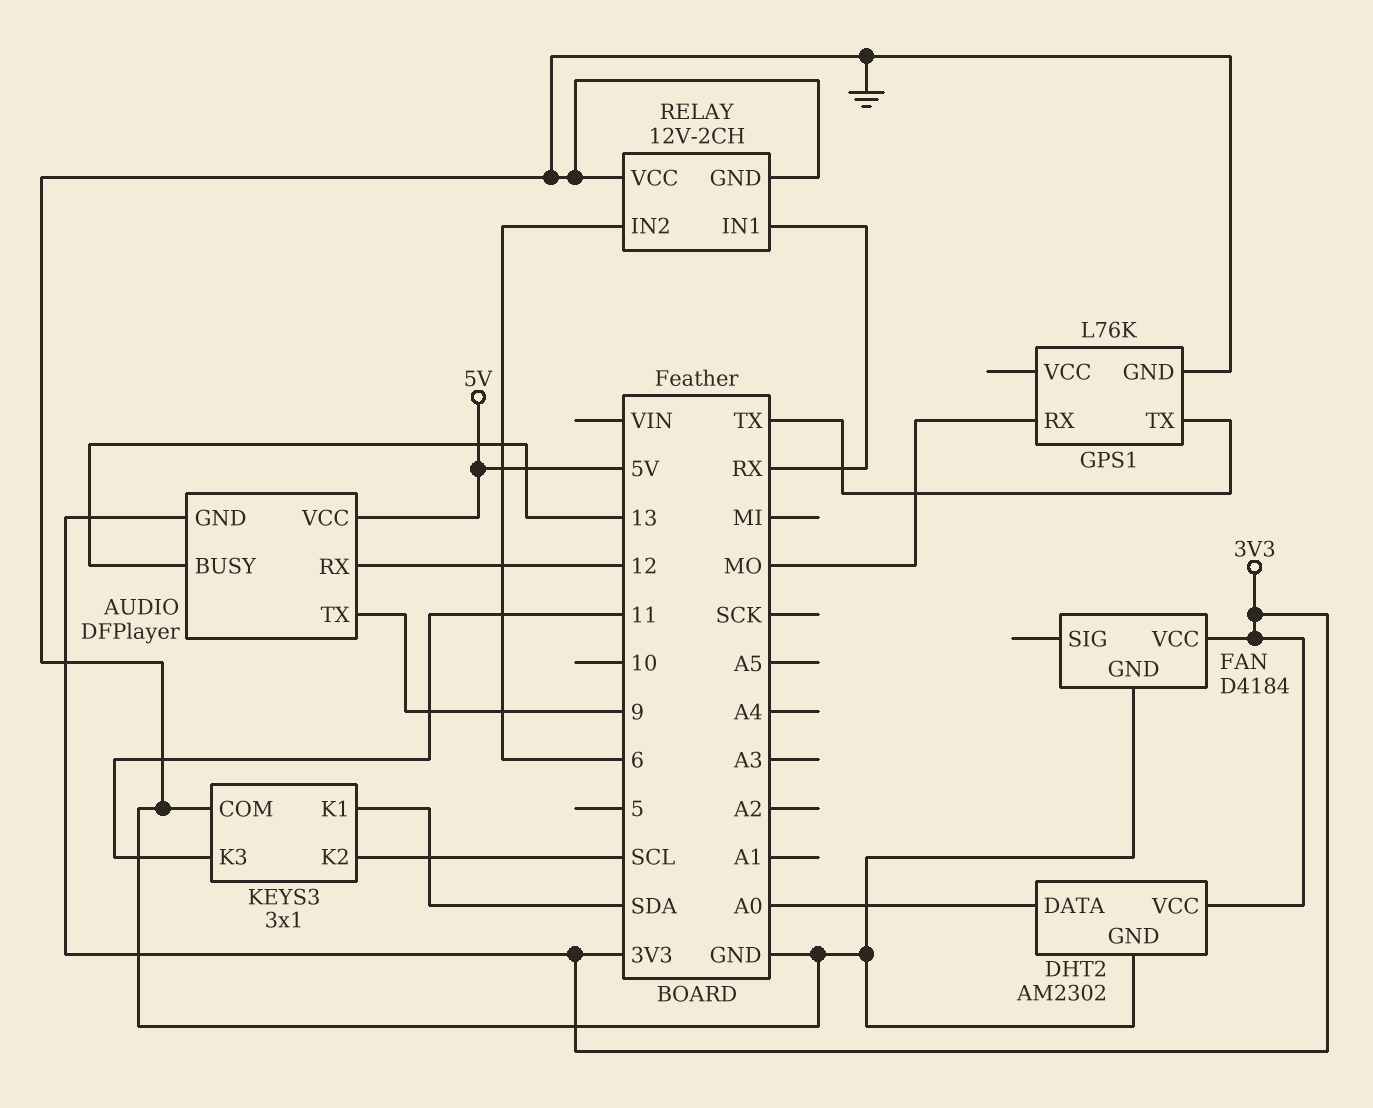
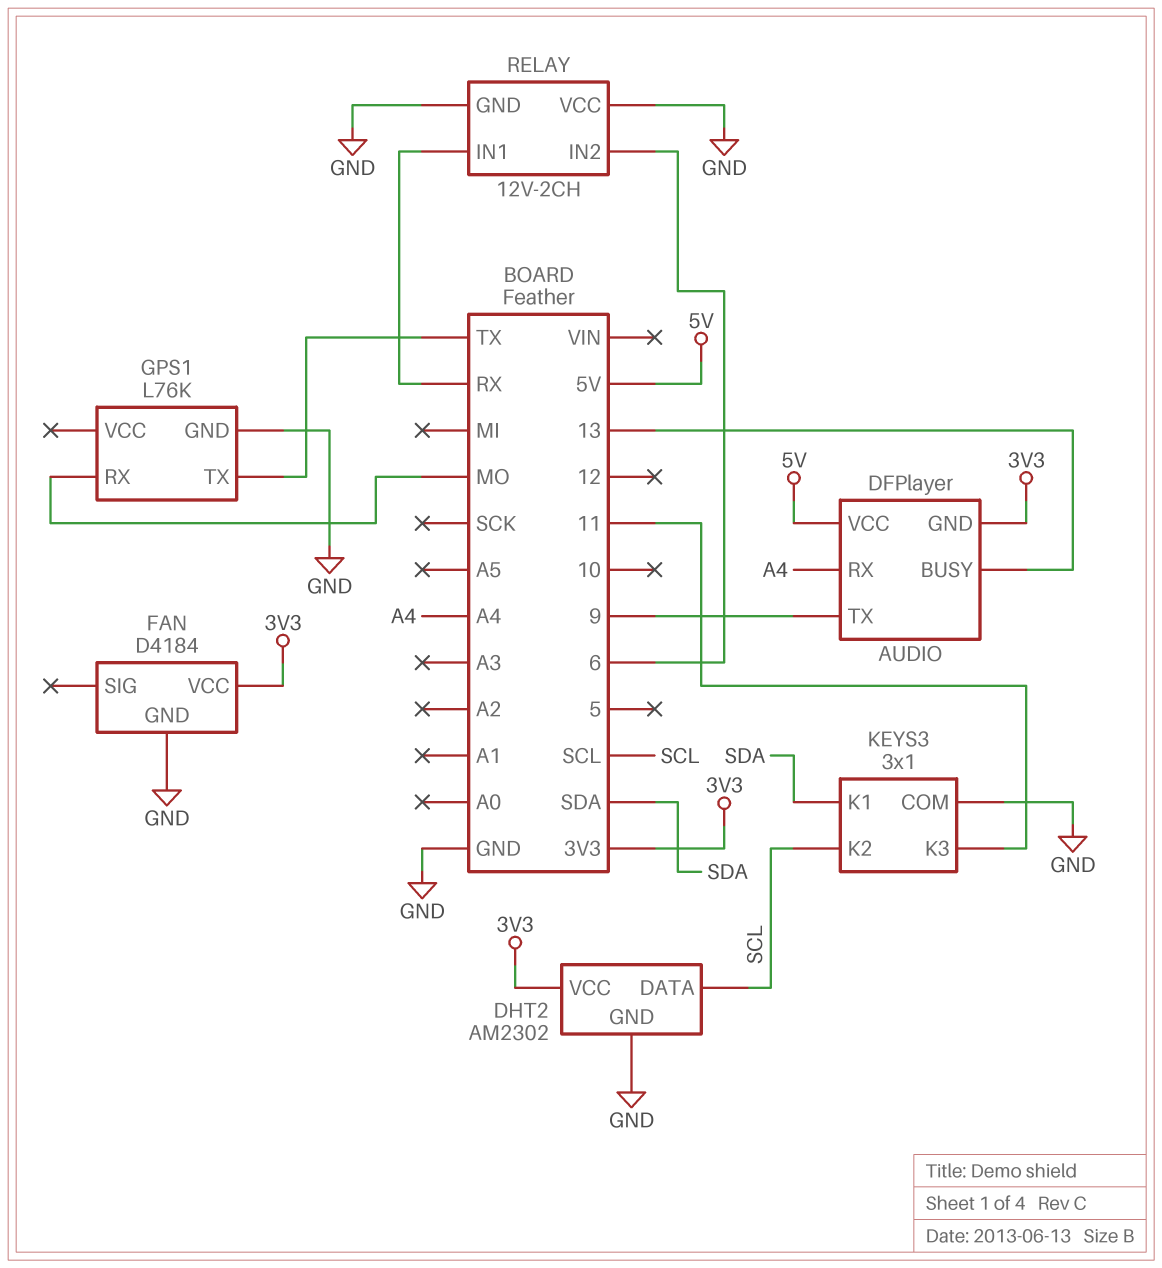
AUDIO pin RX: 12 -> A4
DHT2 pin DATA: A0 -> SCL

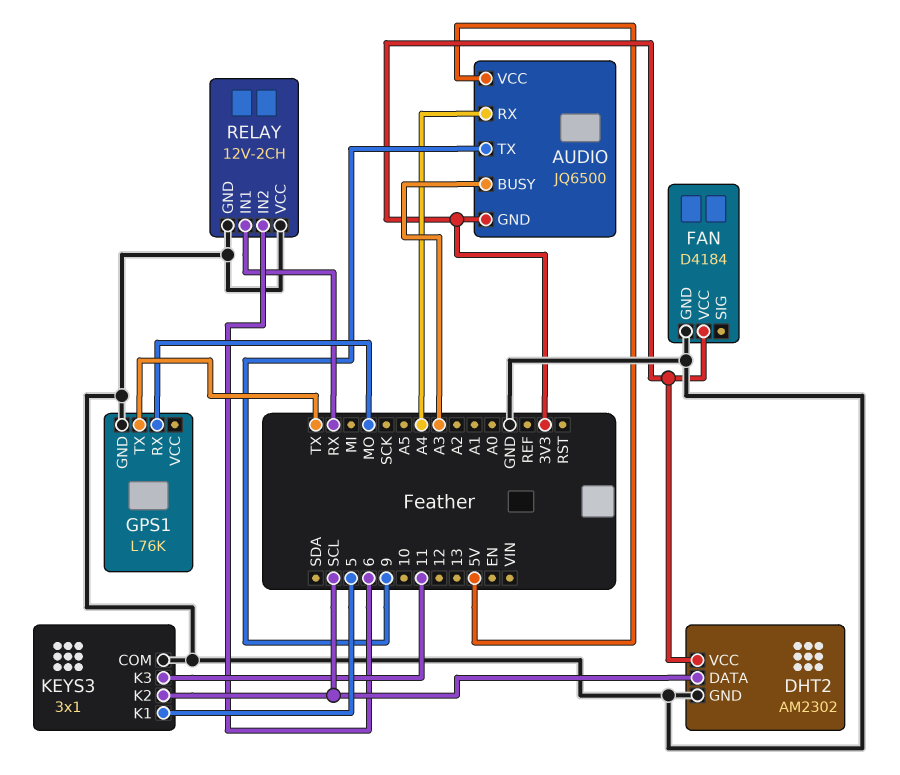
AUDIO: DFPlayer -> JQ6500
AUDIO pin BUSY: 13 -> A3
KEYS3 pin K1: SDA -> 5

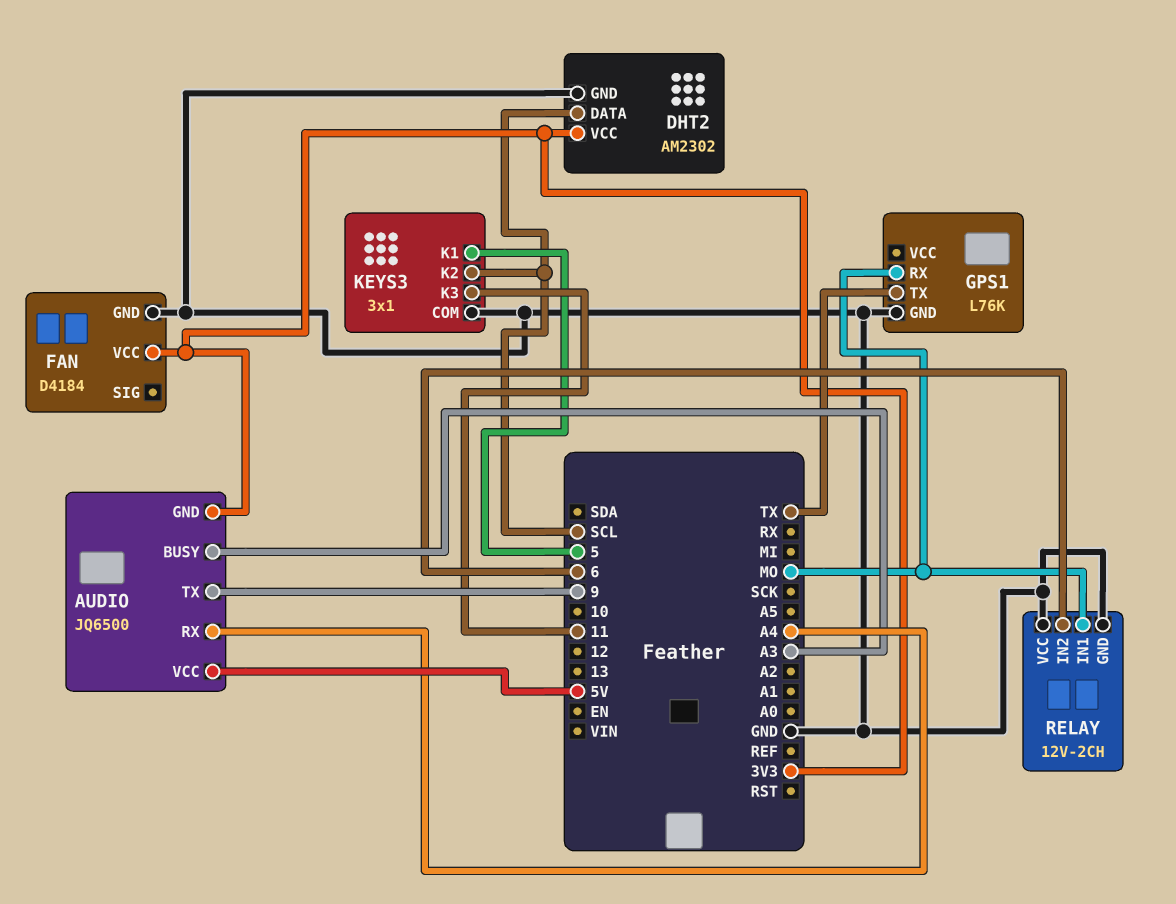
RELAY pin IN1: RX -> MO

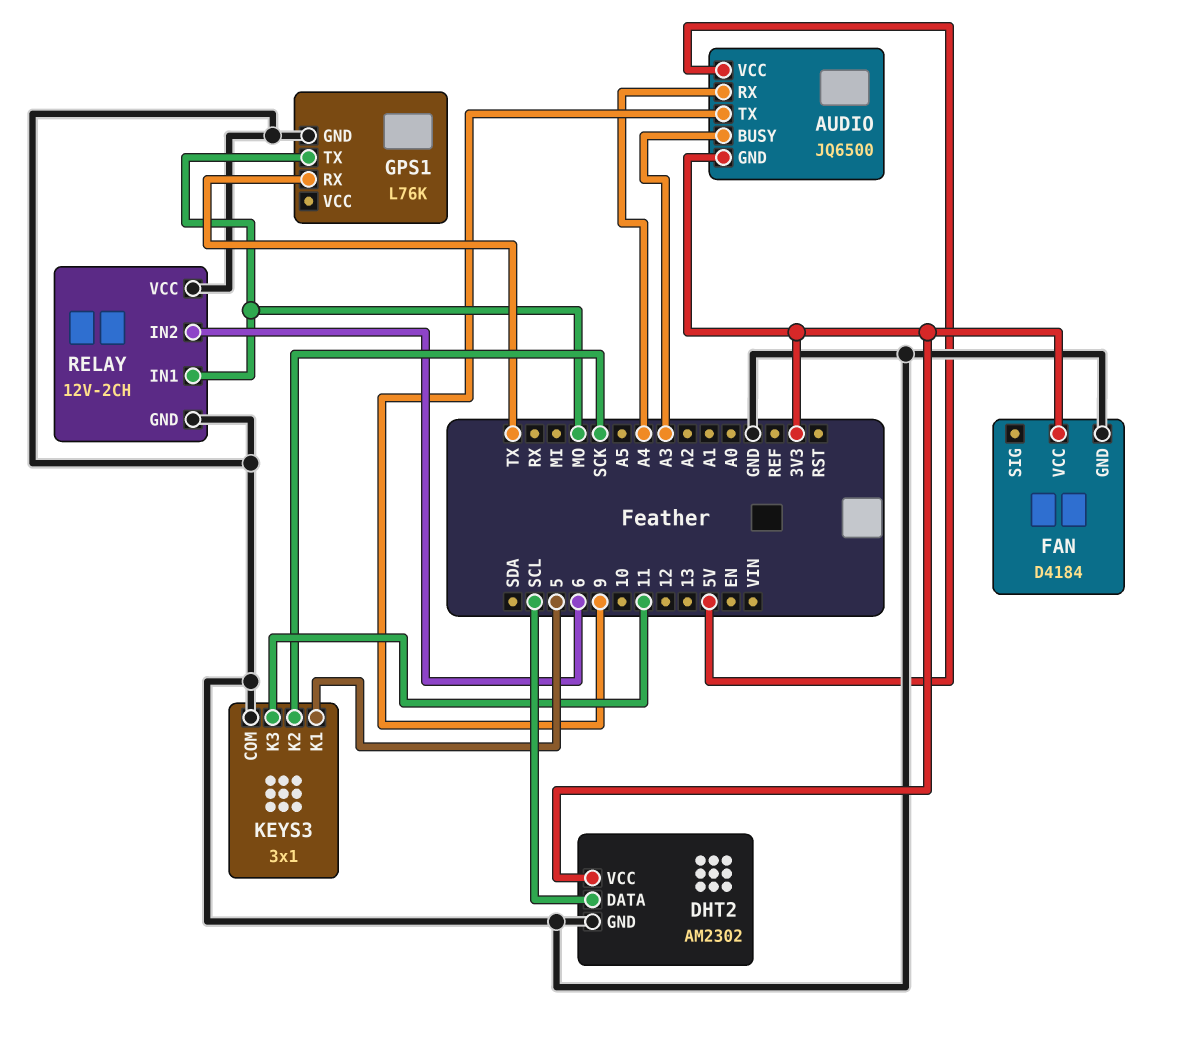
GPS1 pin RX: MO -> TX
GPS1 pin TX: TX -> MO
KEYS3 pin K2: SCL -> SCK

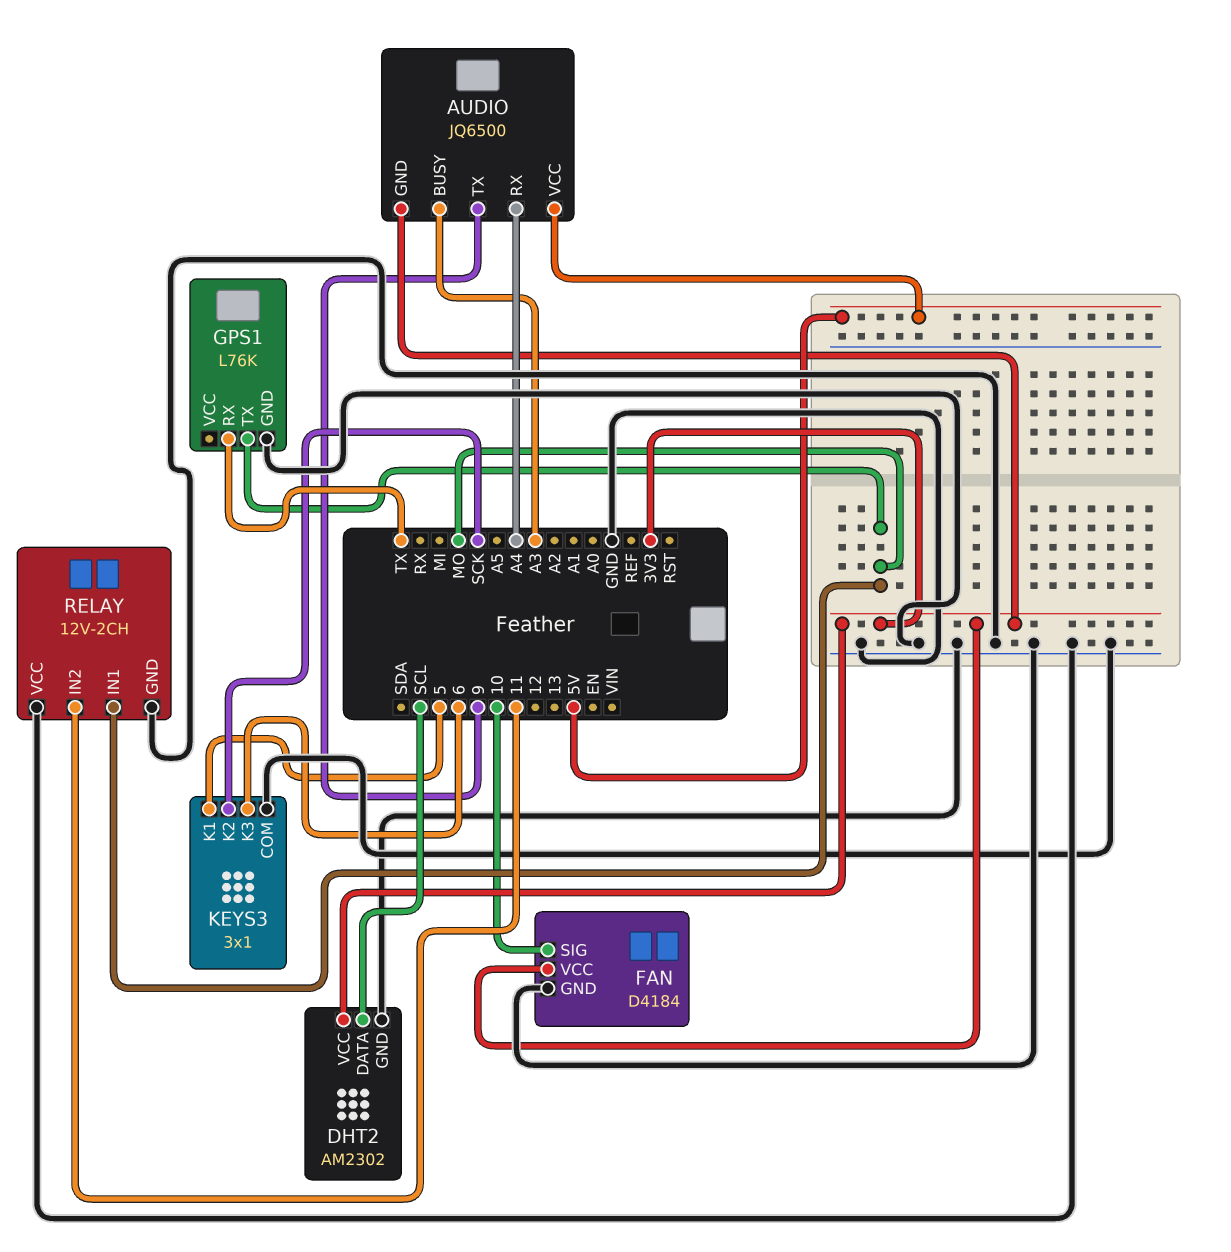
FAN pin SIG: none -> 10
KEYS3 pin K3: 11 -> 6
RELAY pin IN2: 6 -> 11

